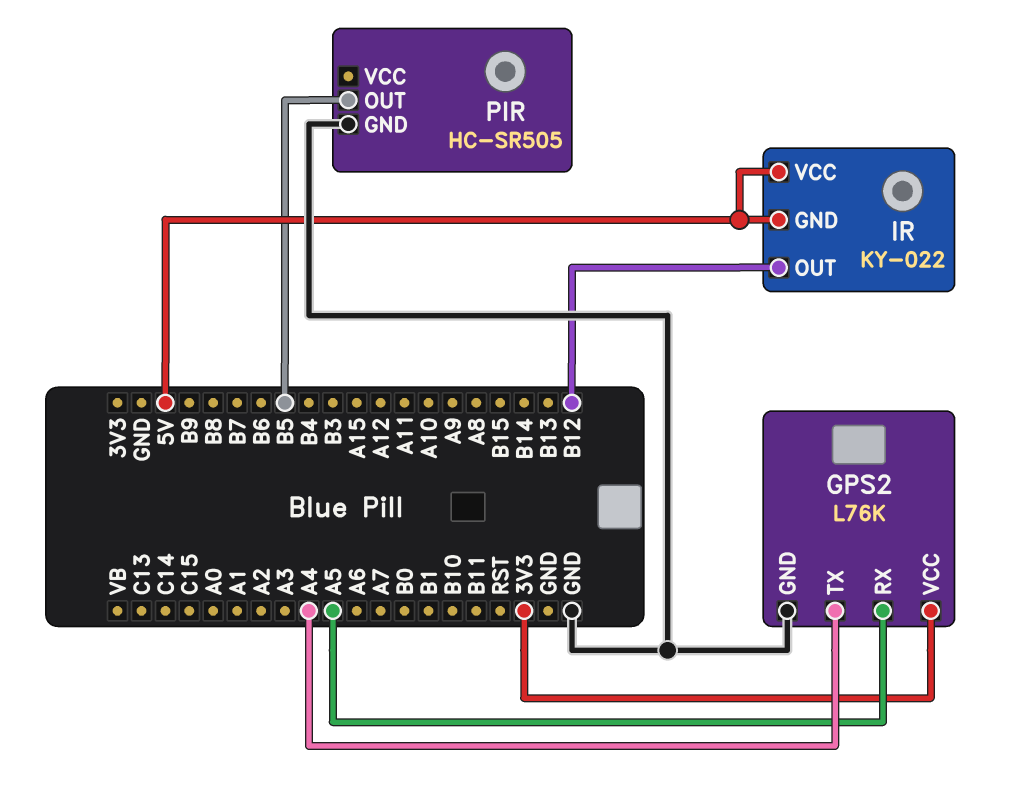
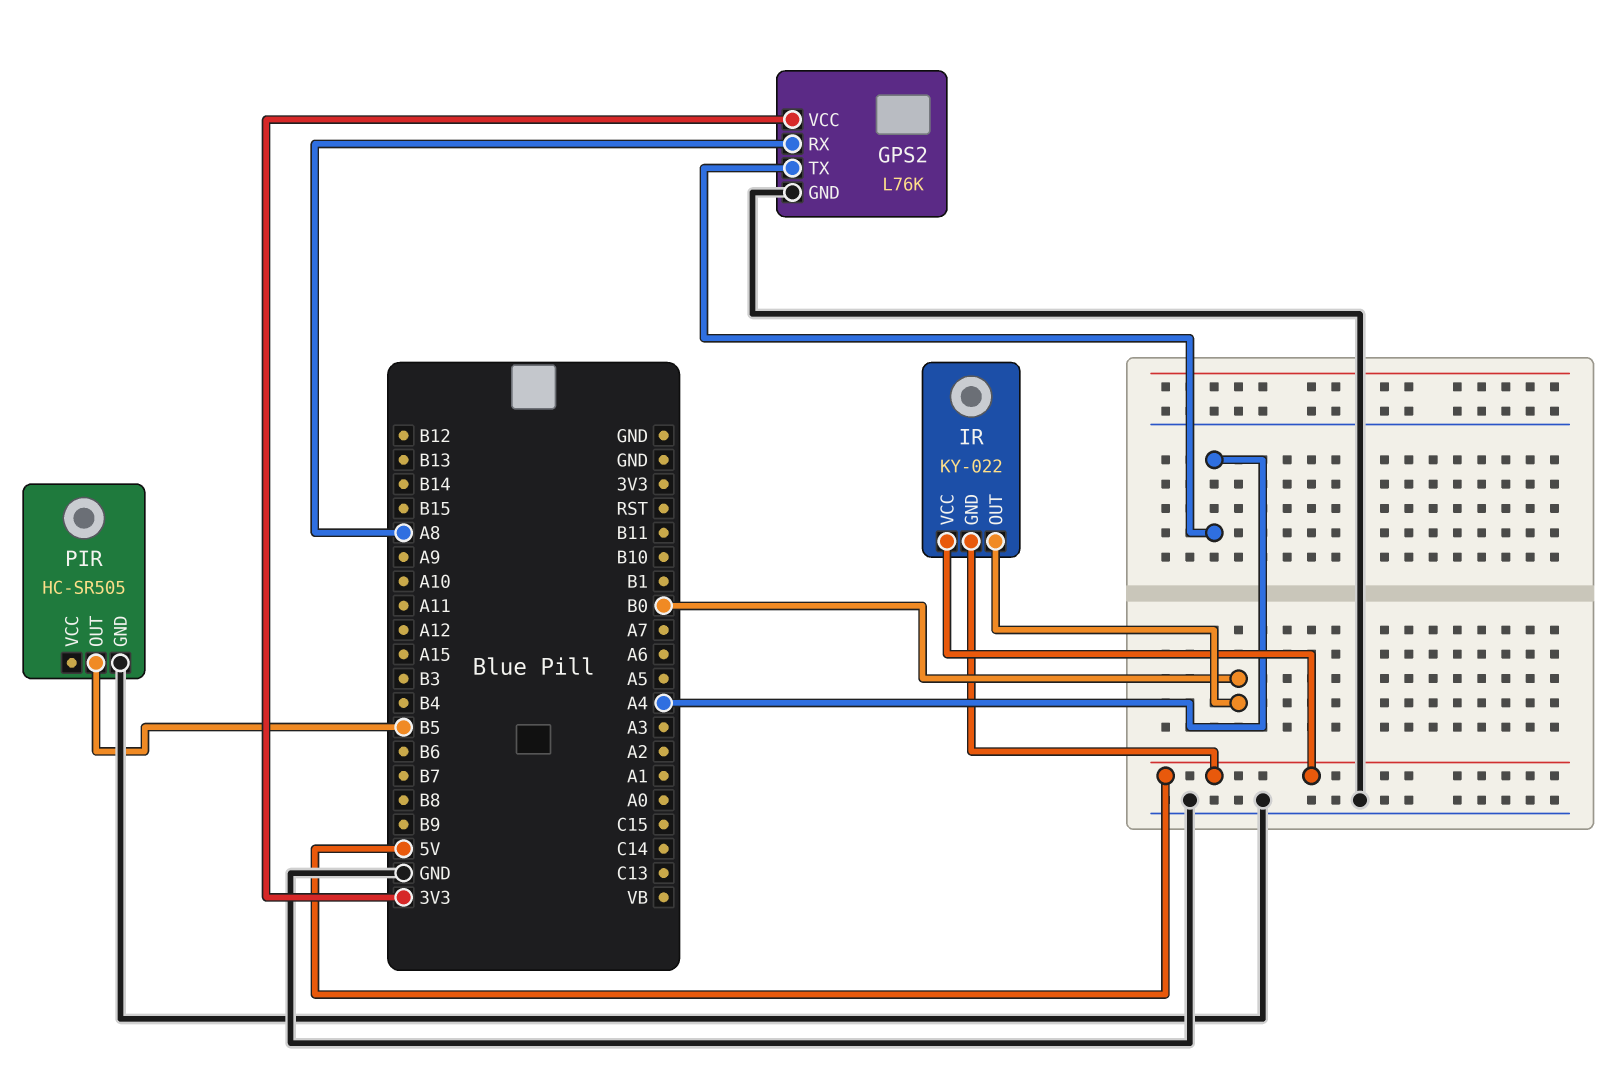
GPS2 pin RX: A5 -> A8
IR pin OUT: B12 -> B0

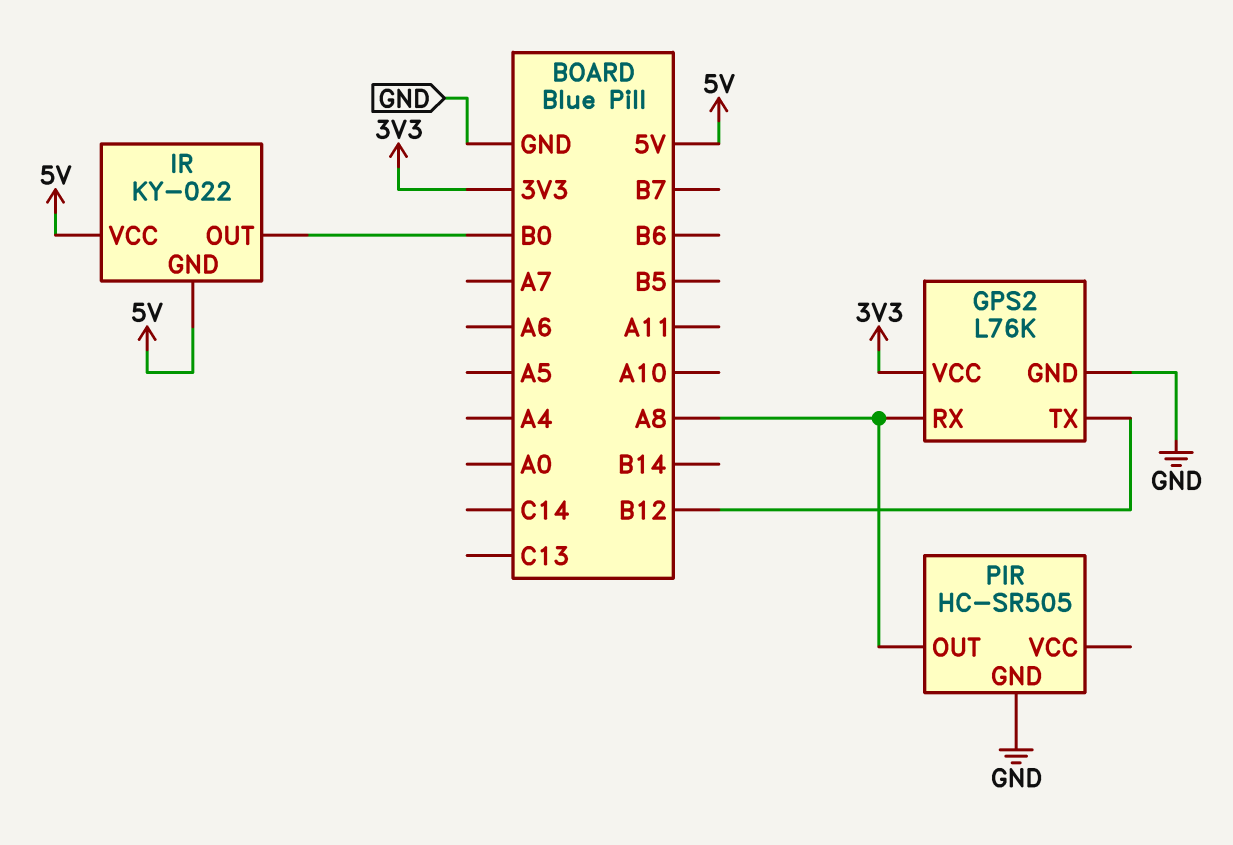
GPS2 pin TX: A4 -> B12
PIR pin OUT: B5 -> A8

